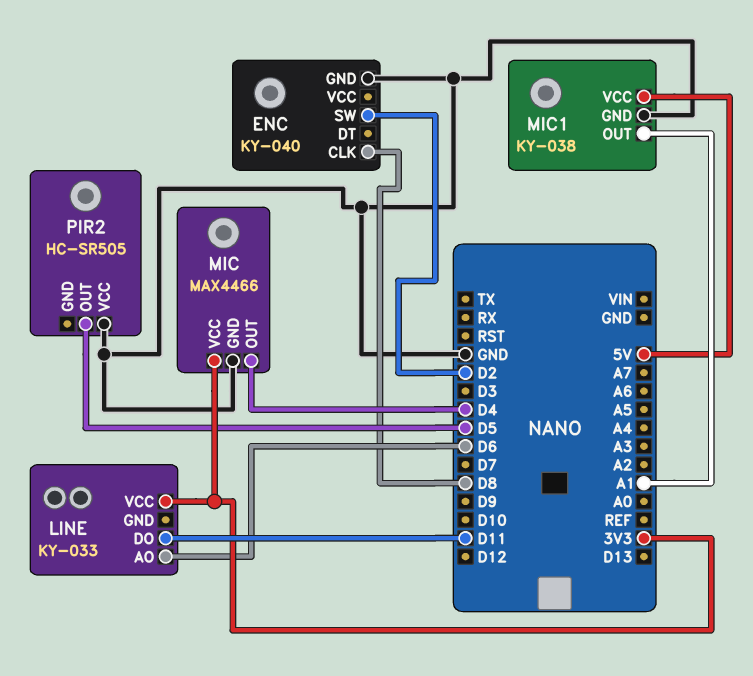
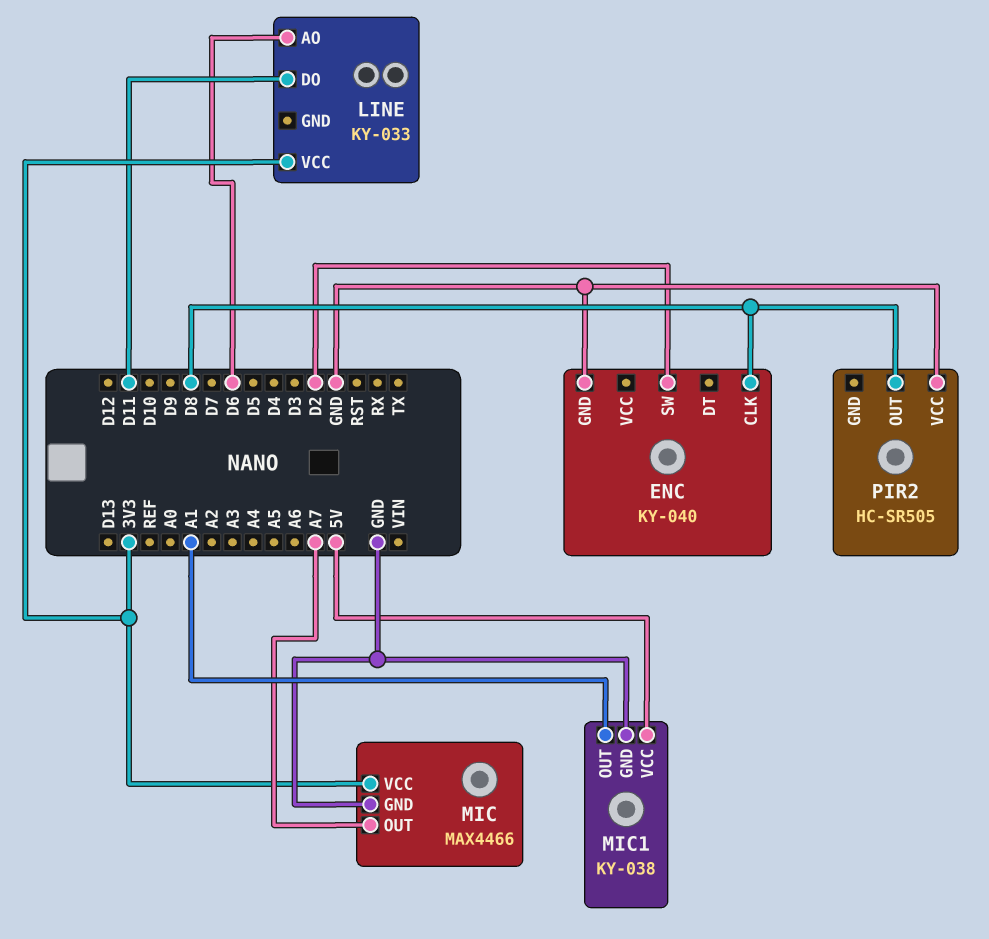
MIC pin OUT: D4 -> A7
PIR2 pin OUT: D5 -> D8

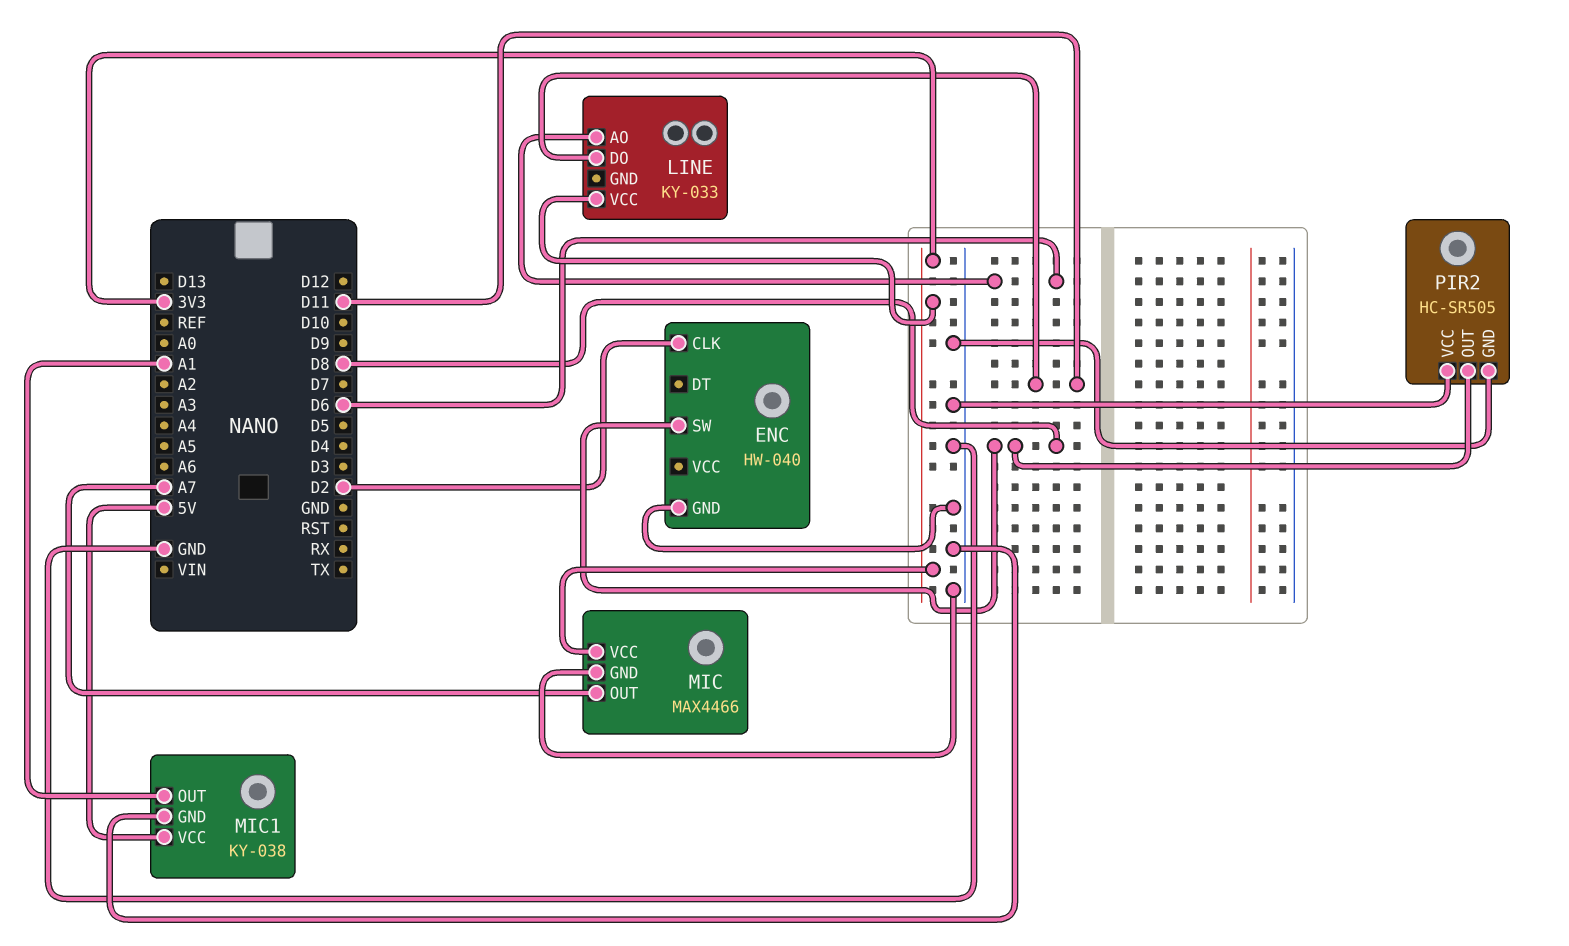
ENC: KY-040 -> HW-040
ENC pin CLK: D8 -> D2
ENC pin SW: D2 -> D8
PIR2 pin GND: none -> GND

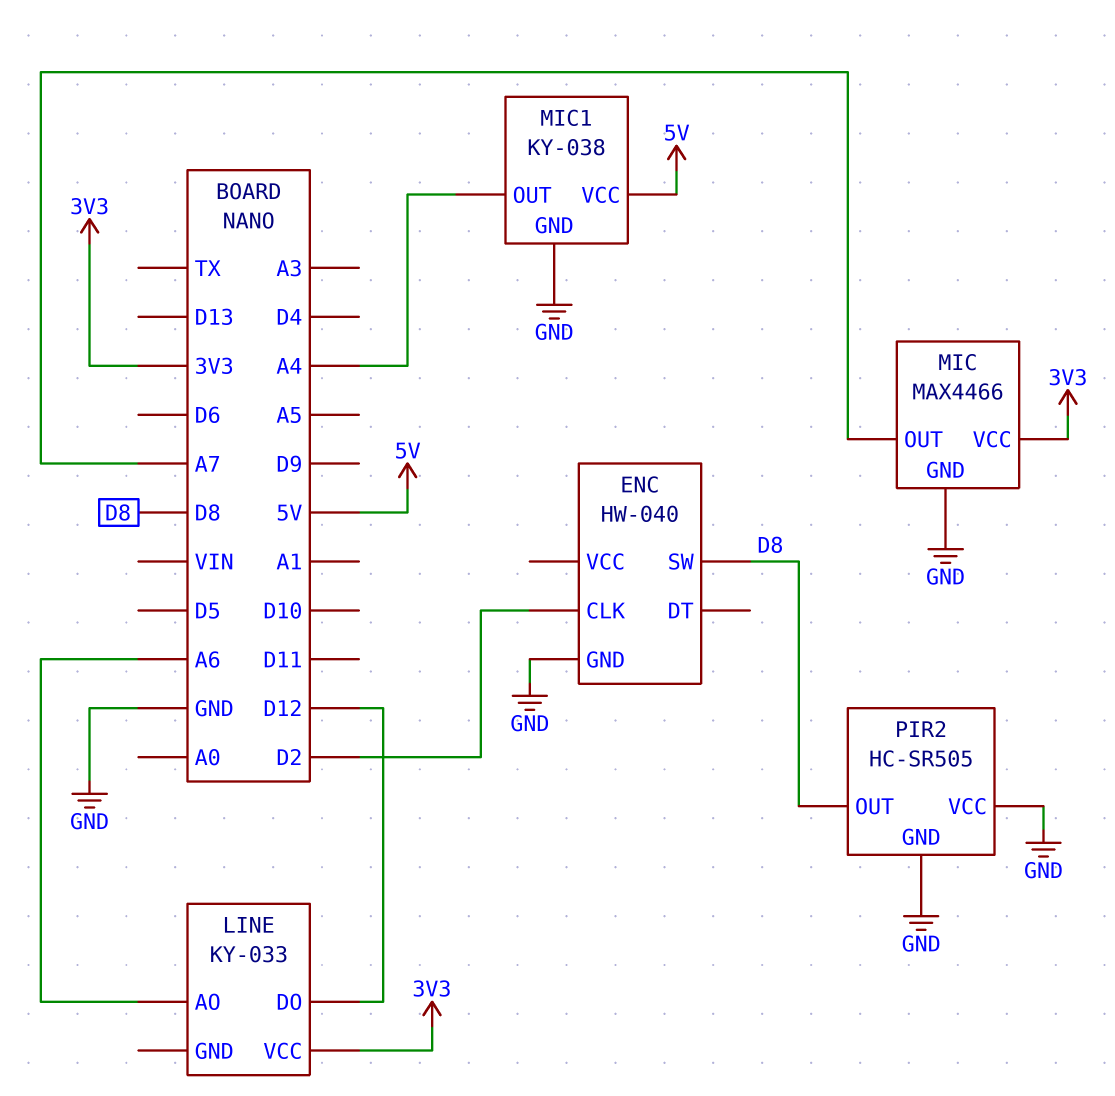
LINE pin AO: D6 -> A6
LINE pin DO: D11 -> D12
MIC1 pin OUT: A1 -> A4

